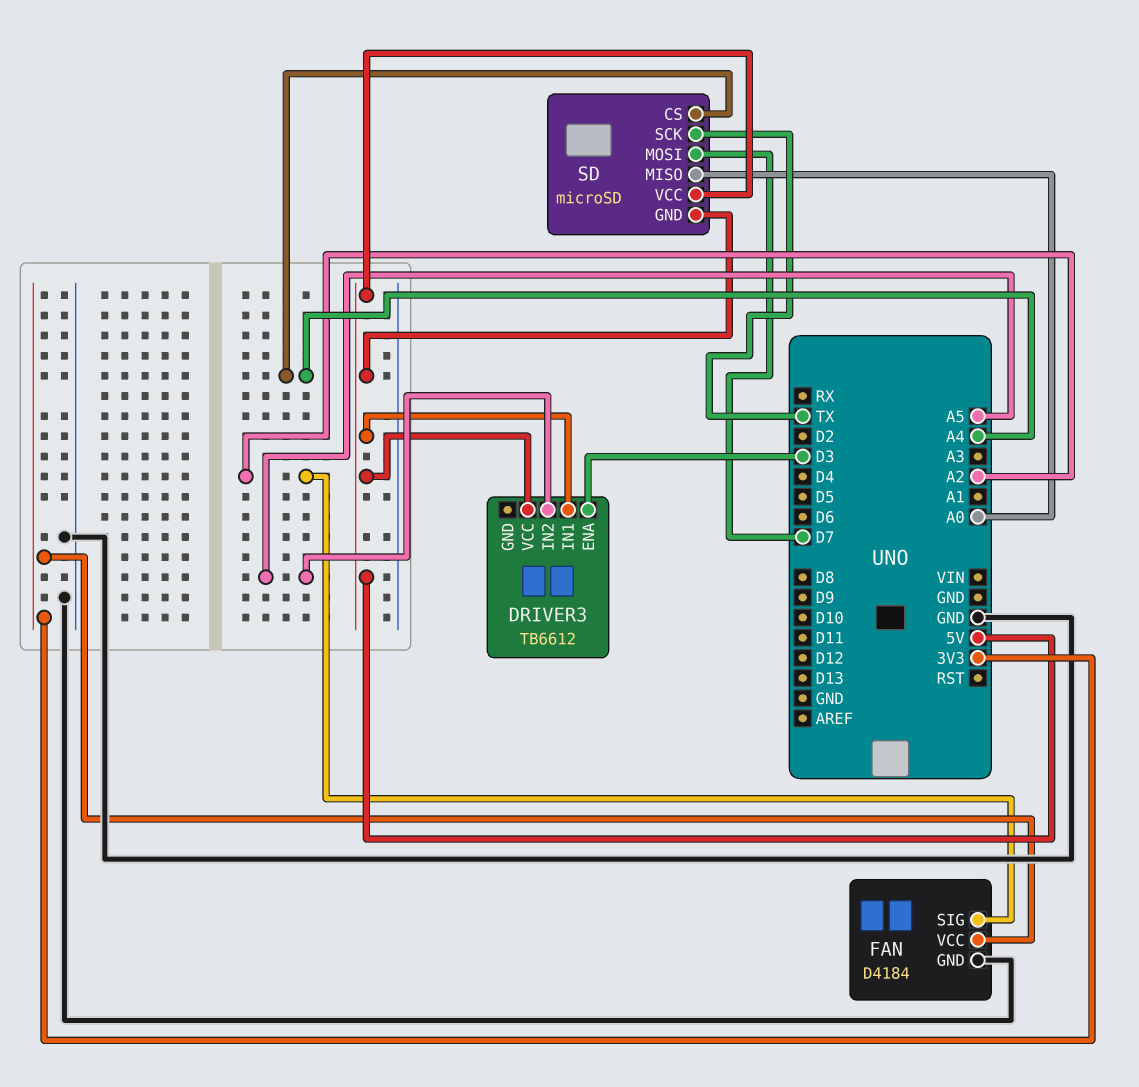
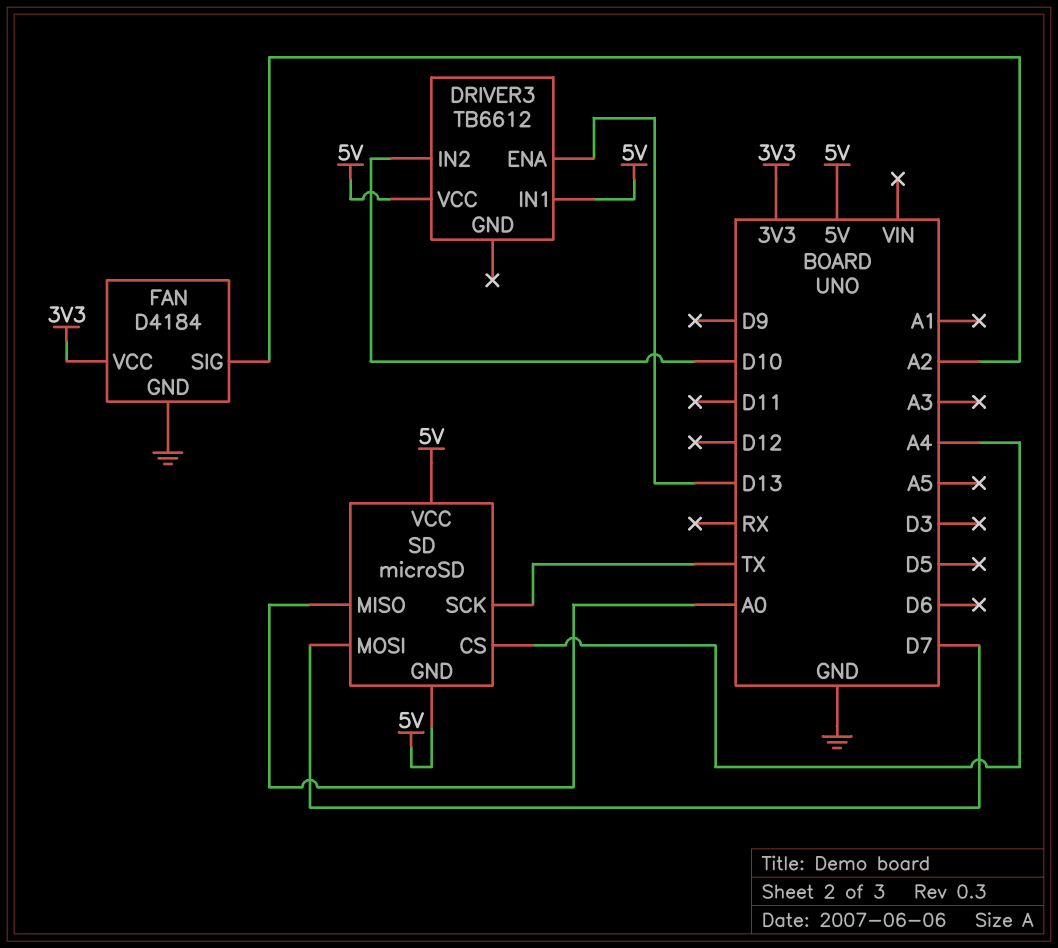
DRIVER3 pin ENA: D3 -> D13
DRIVER3 pin IN2: A5 -> D10

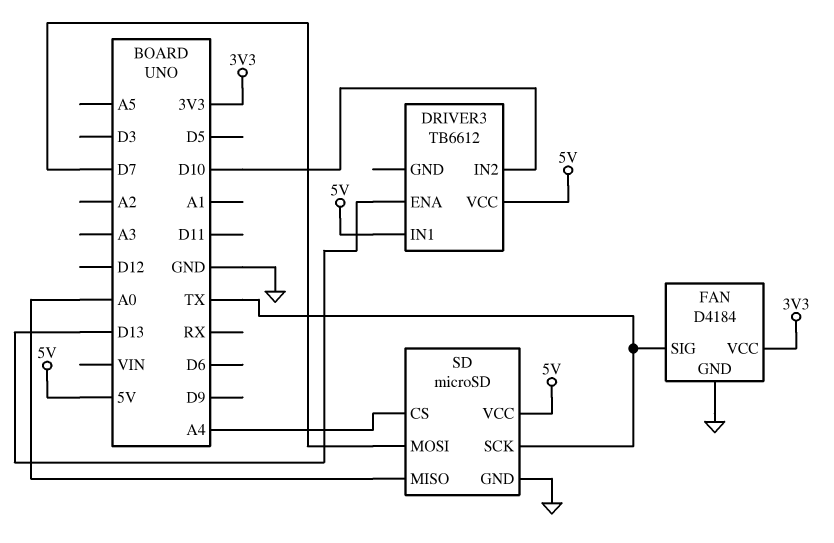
FAN pin SIG: A2 -> TX
SD pin GND: 5V -> GND

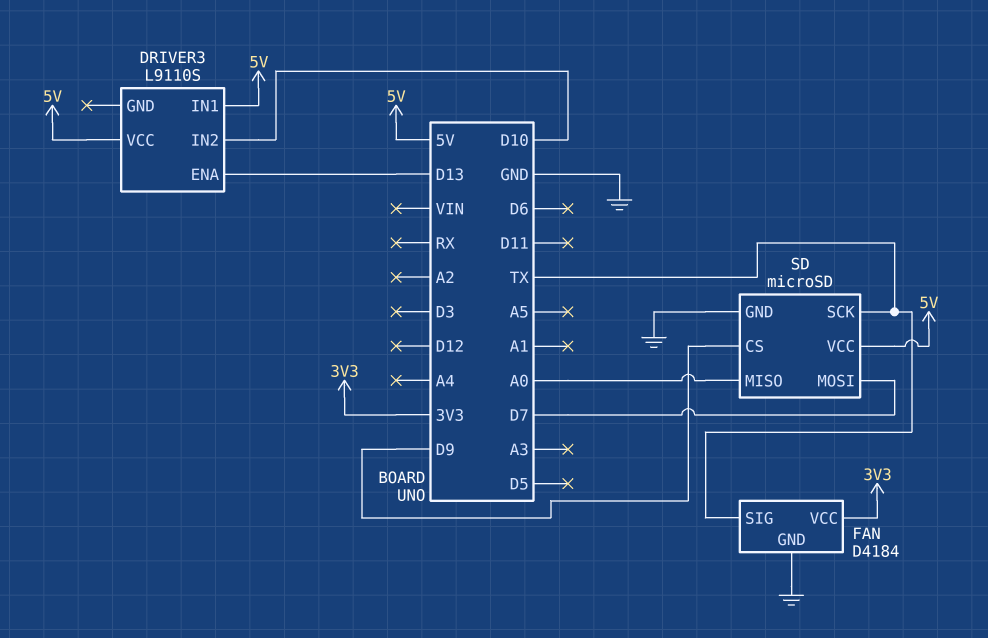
DRIVER3: TB6612 -> L9110S
SD pin CS: A4 -> D9

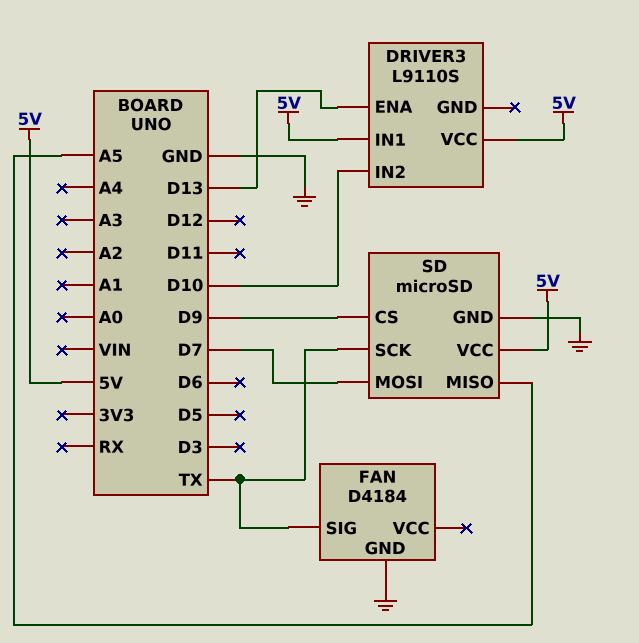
FAN pin VCC: 3V3 -> none
SD pin MISO: A0 -> A5

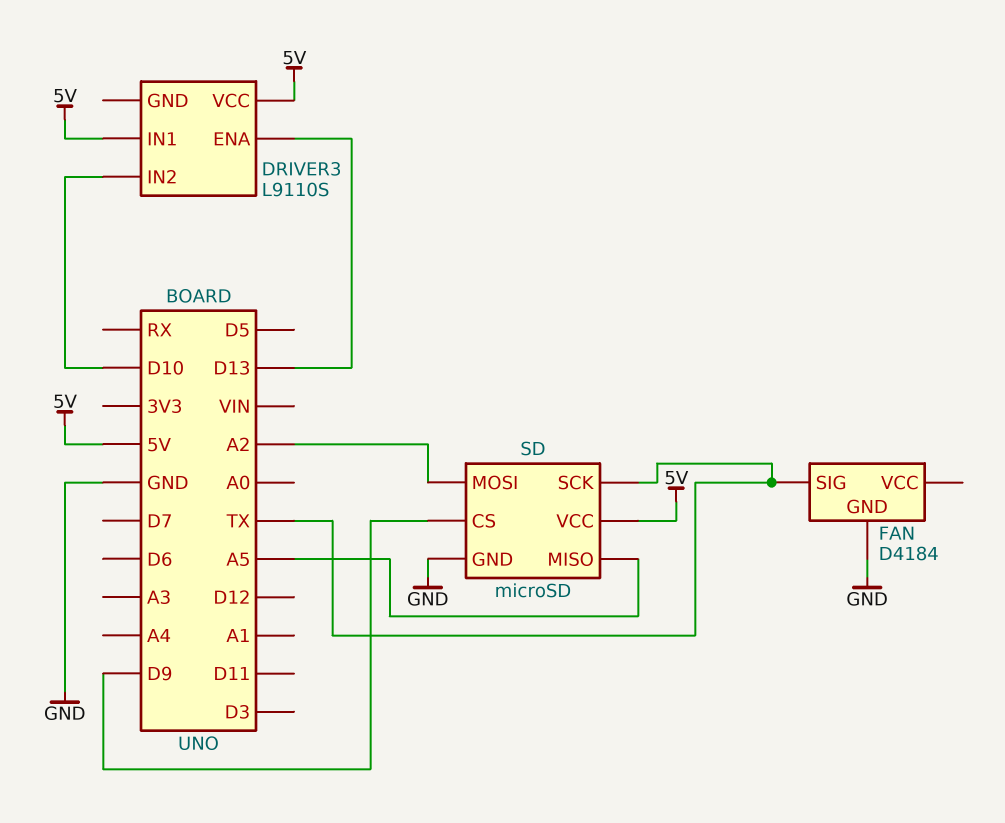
SD pin MOSI: D7 -> A2

